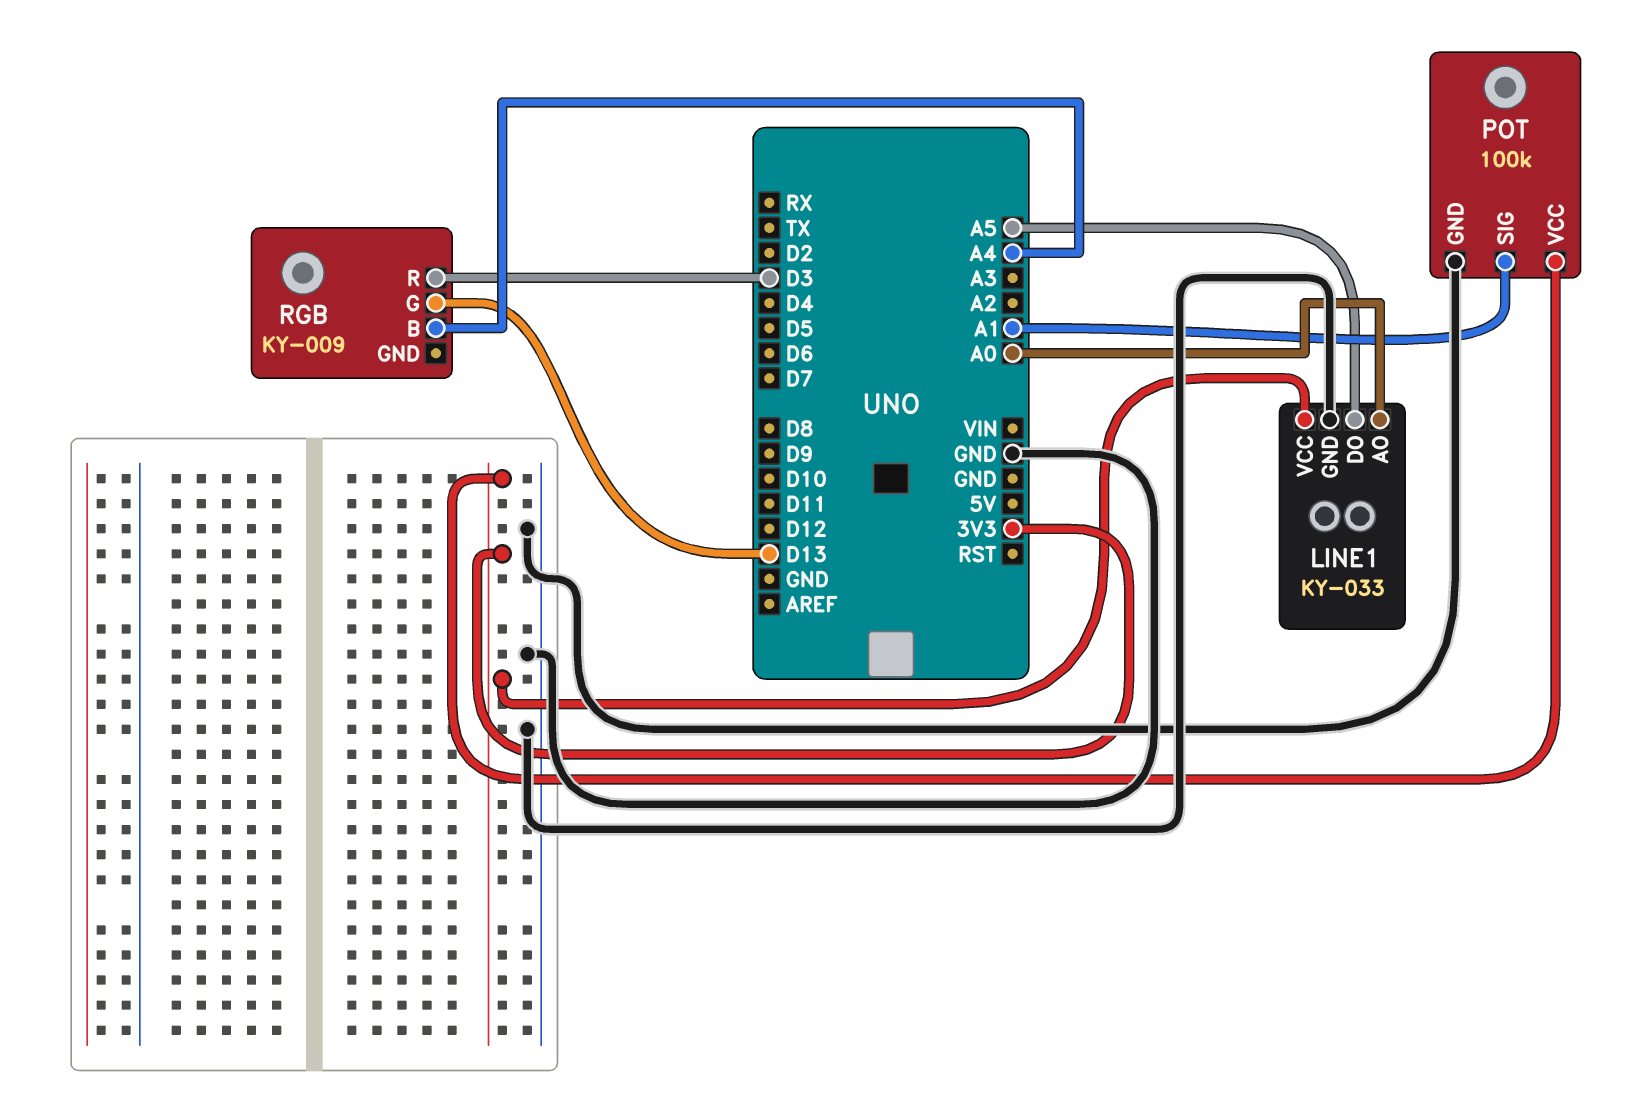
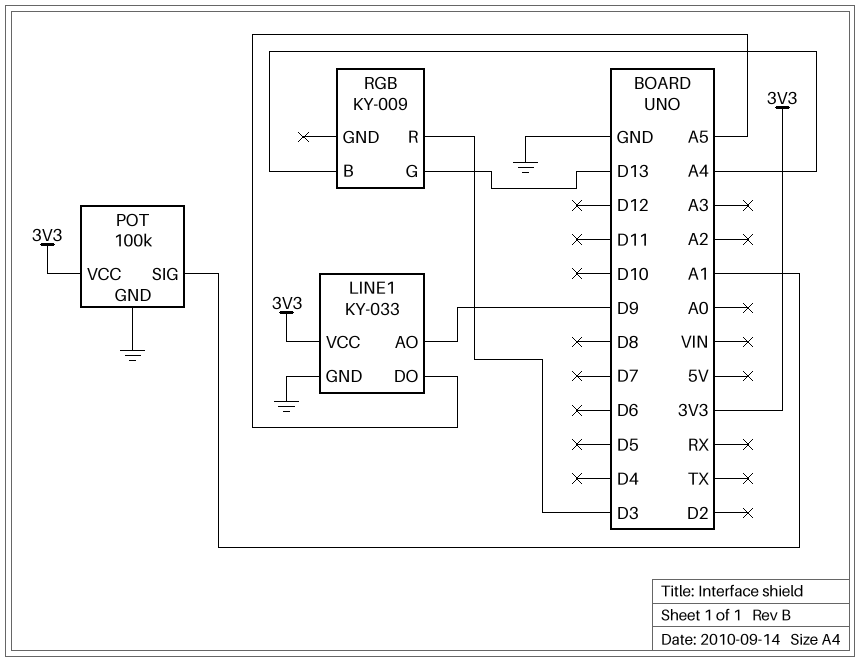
LINE1 pin AO: A0 -> D9

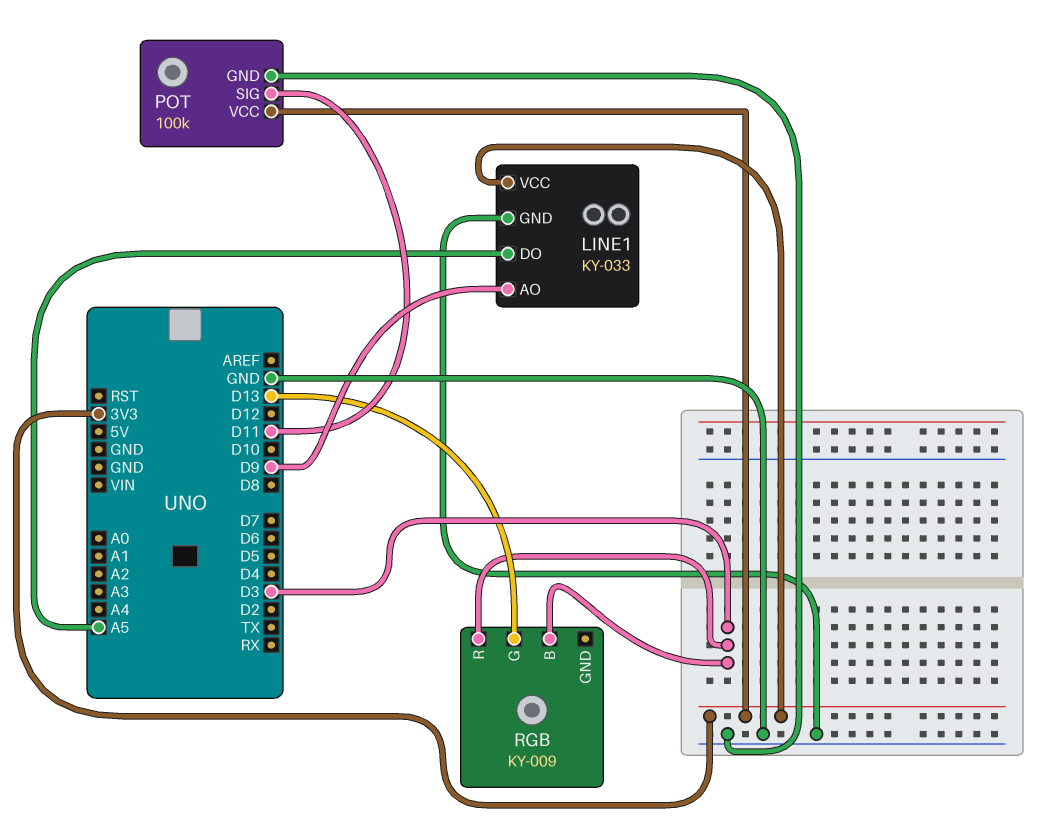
POT pin SIG: A1 -> D11
RGB pin B: A4 -> D3

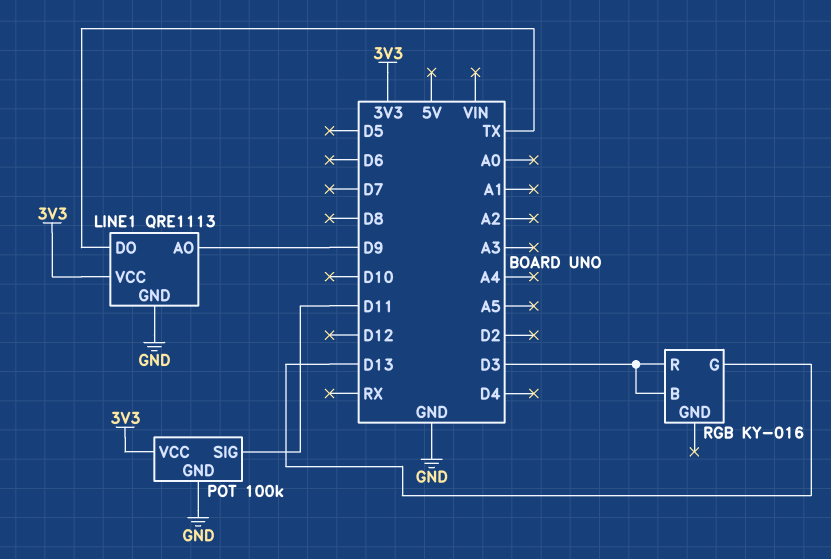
LINE1: KY-033 -> QRE1113
LINE1 pin DO: A5 -> TX
RGB: KY-009 -> KY-016

